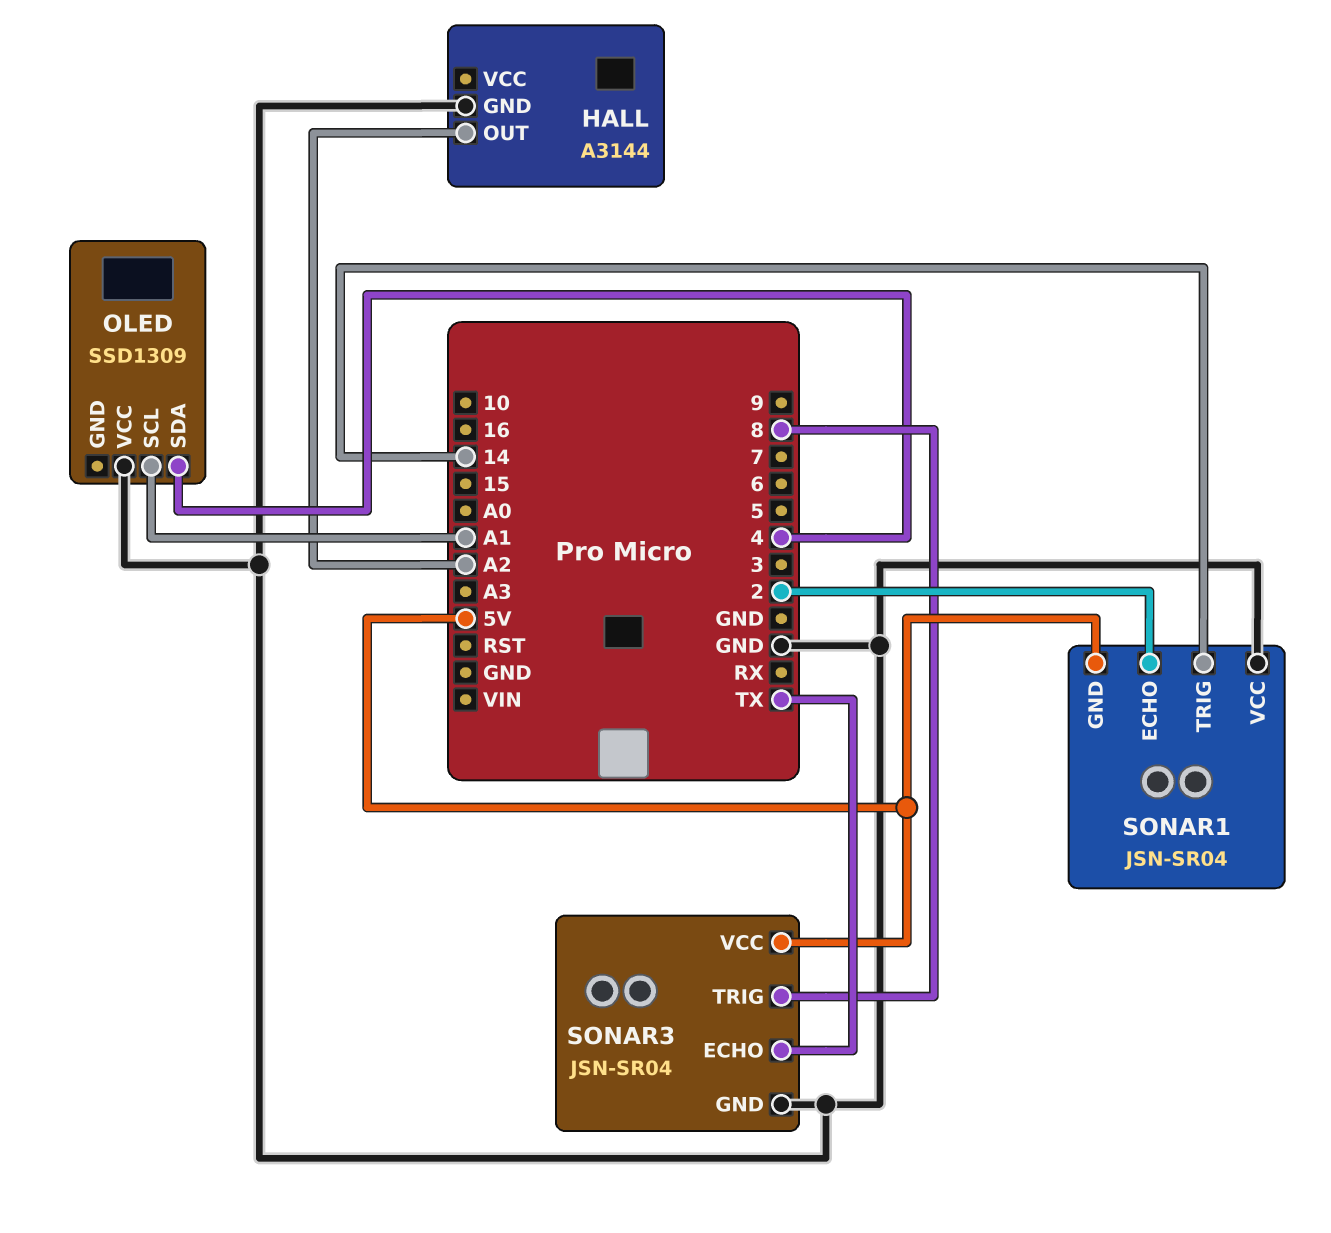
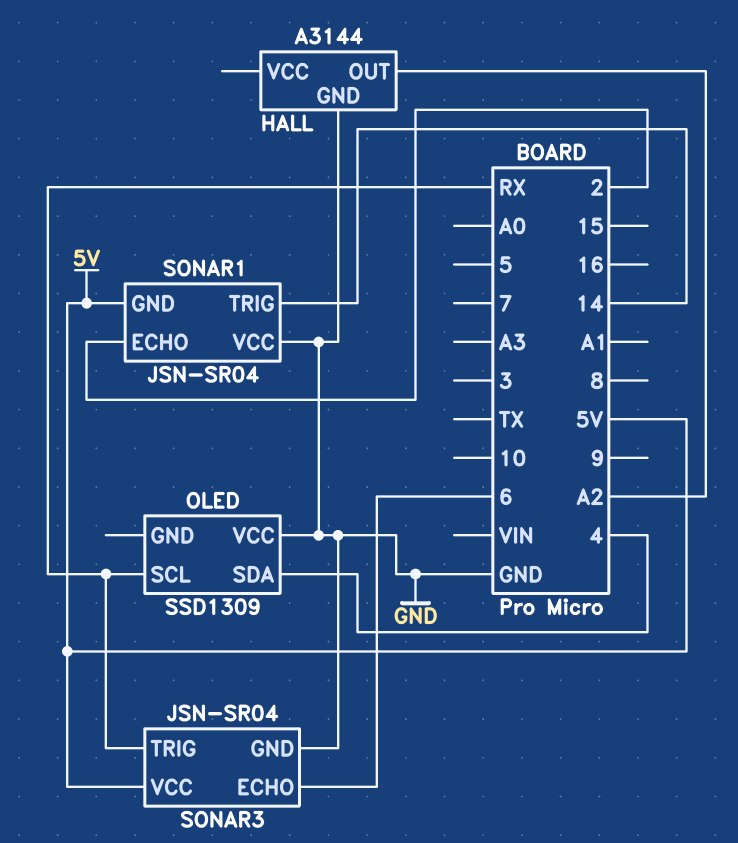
OLED pin SCL: A1 -> RX
SONAR3 pin ECHO: TX -> 6
SONAR3 pin TRIG: 8 -> RX

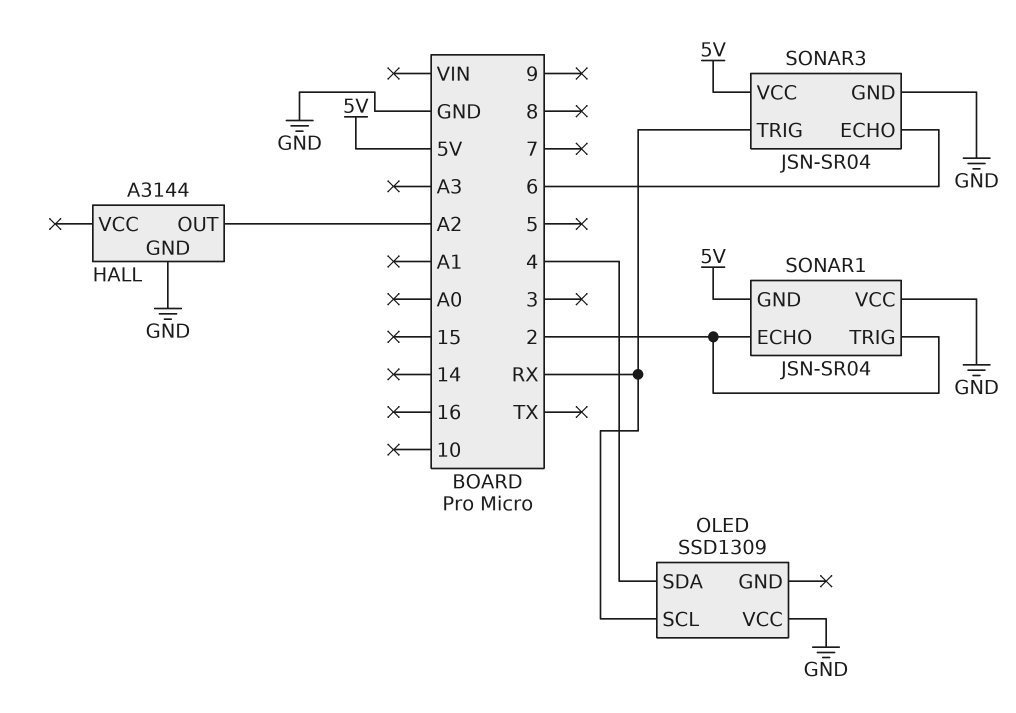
SONAR1 pin TRIG: 14 -> 2

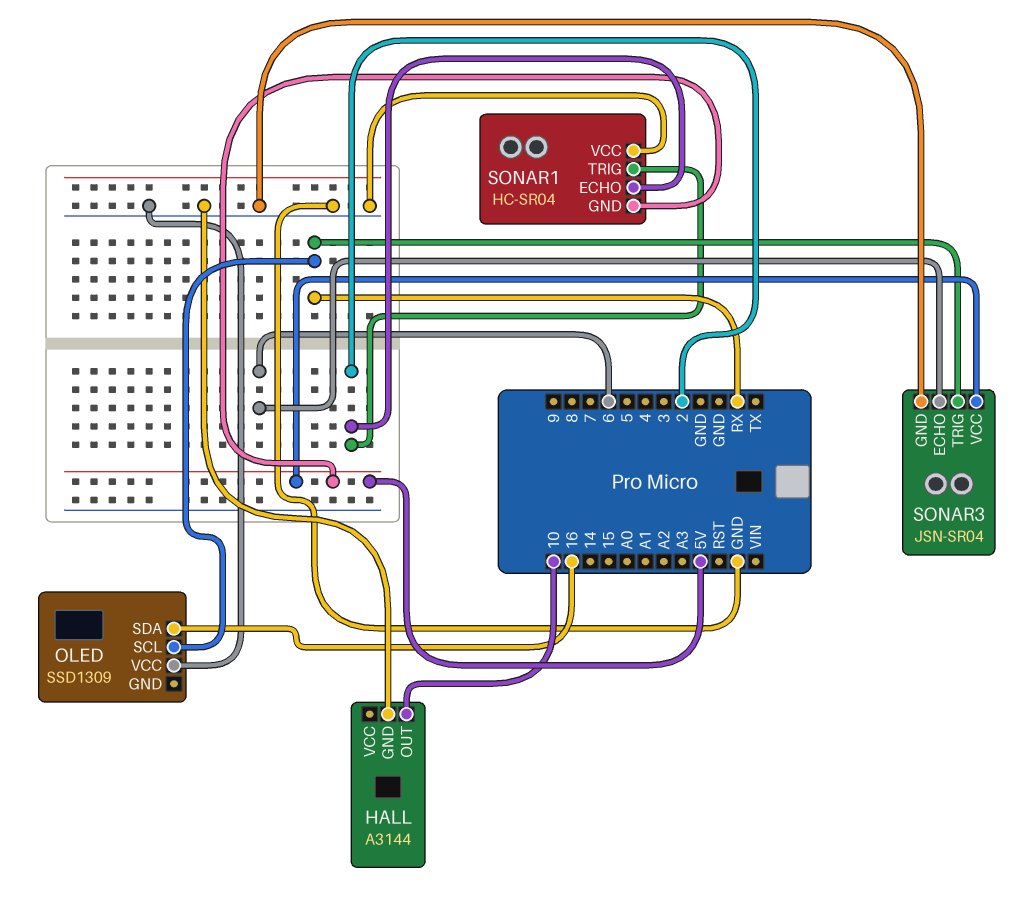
HALL pin OUT: A2 -> 10
OLED pin SDA: 4 -> 16
SONAR1: JSN-SR04 -> HC-SR04

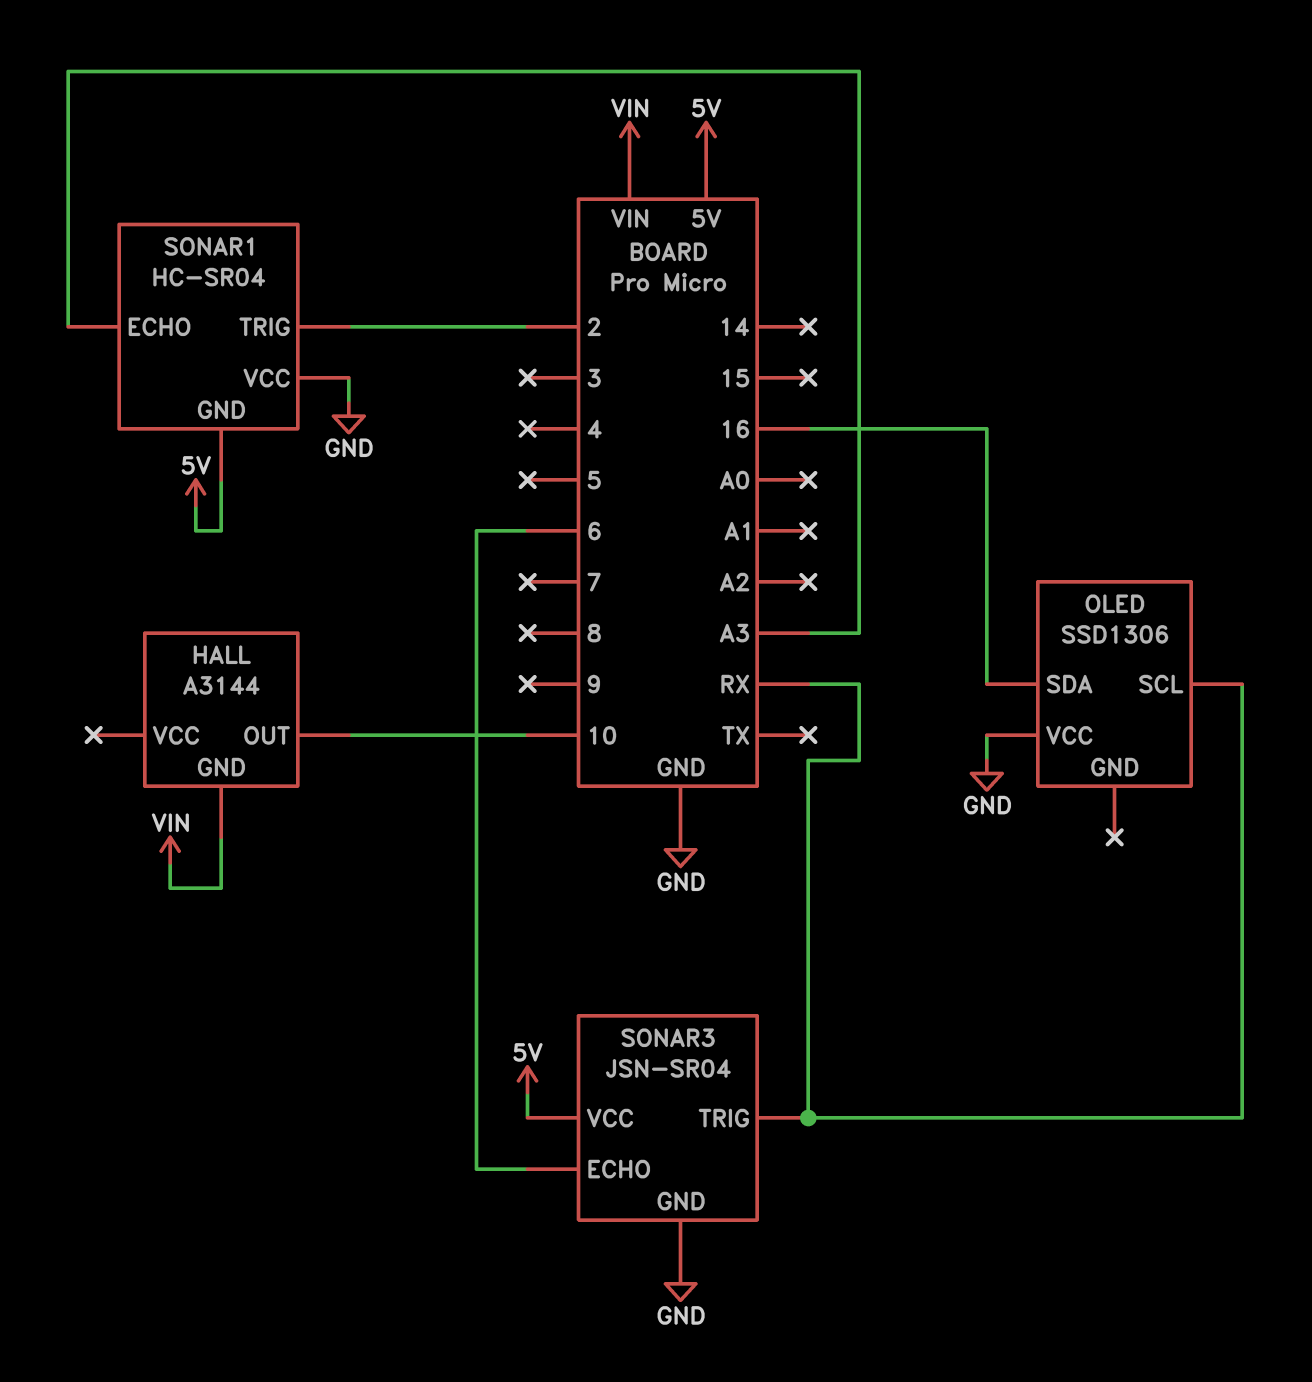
HALL pin GND: GND -> VIN
OLED: SSD1309 -> SSD1306
SONAR1 pin ECHO: 2 -> A3

